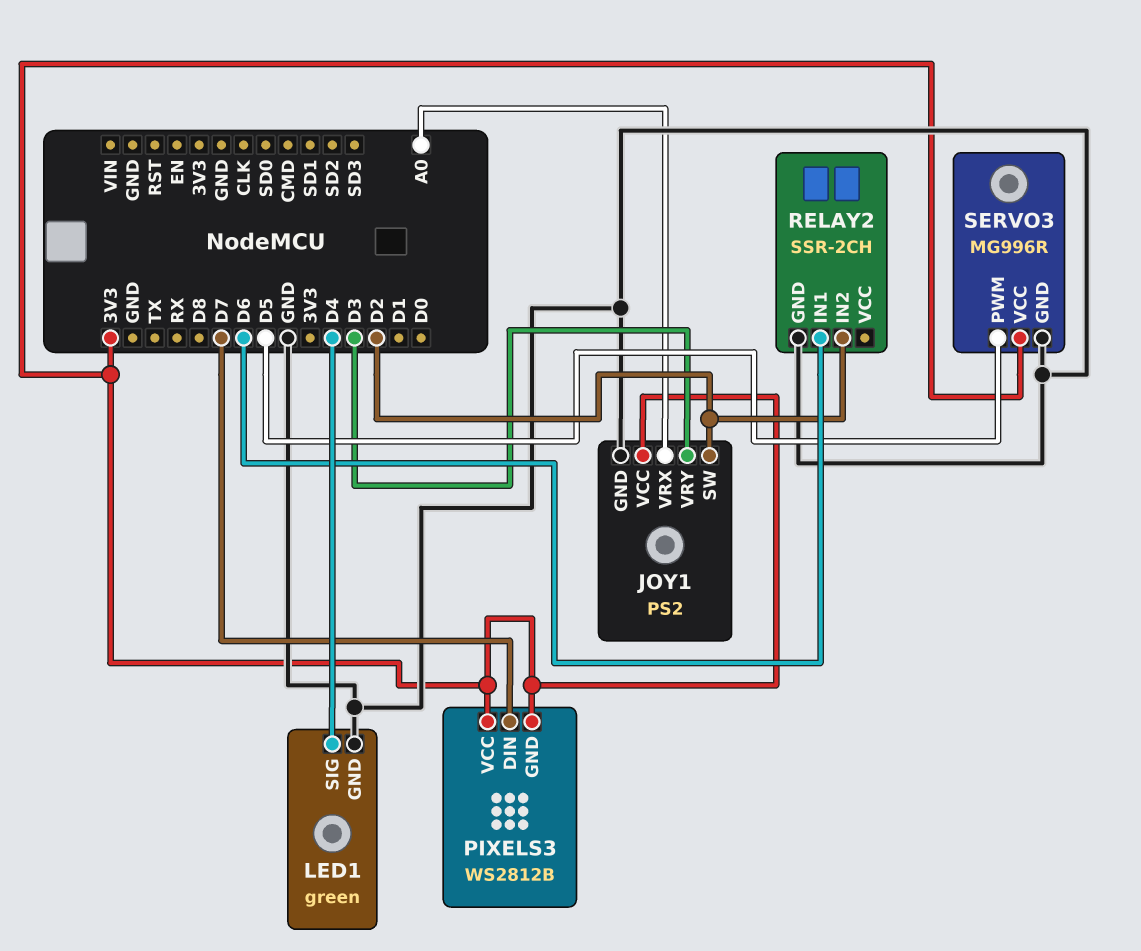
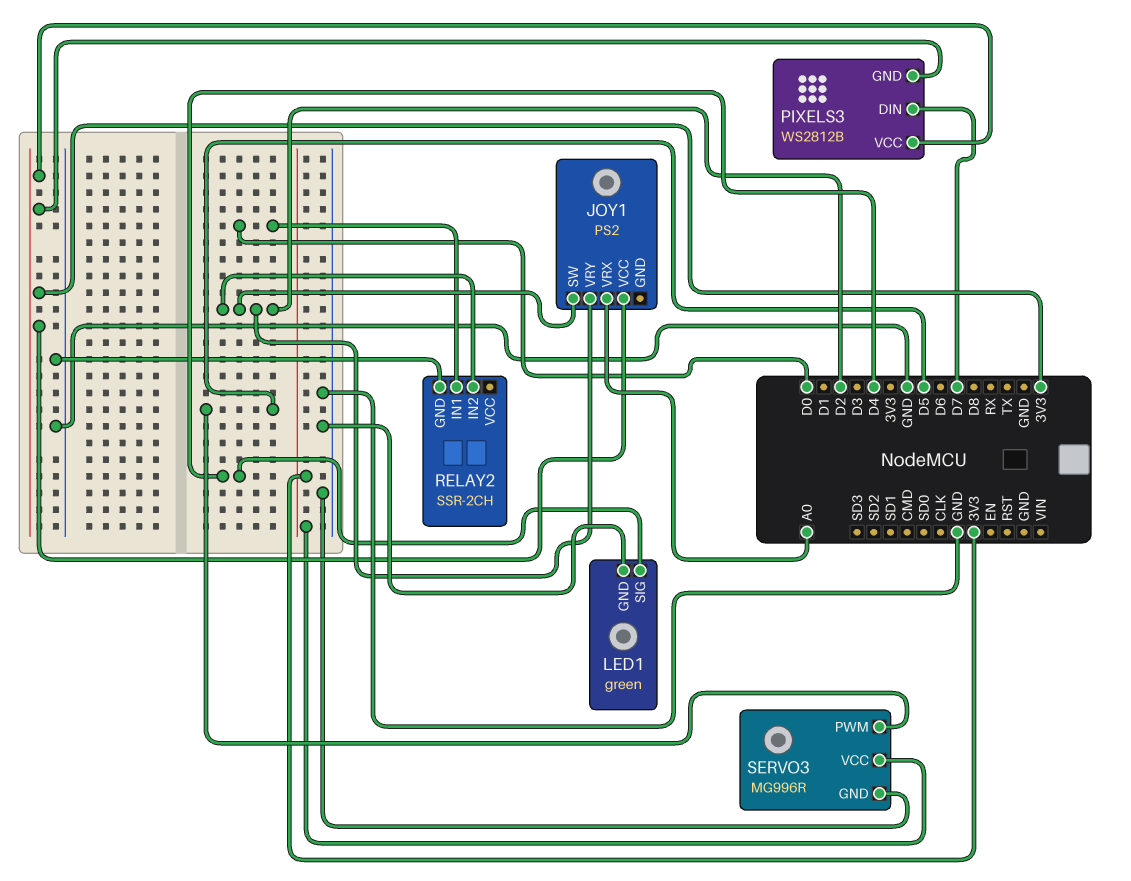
JOY1 pin GND: GND -> none
JOY1 pin VRY: D3 -> D2
RELAY2 pin IN1: D6 -> D0

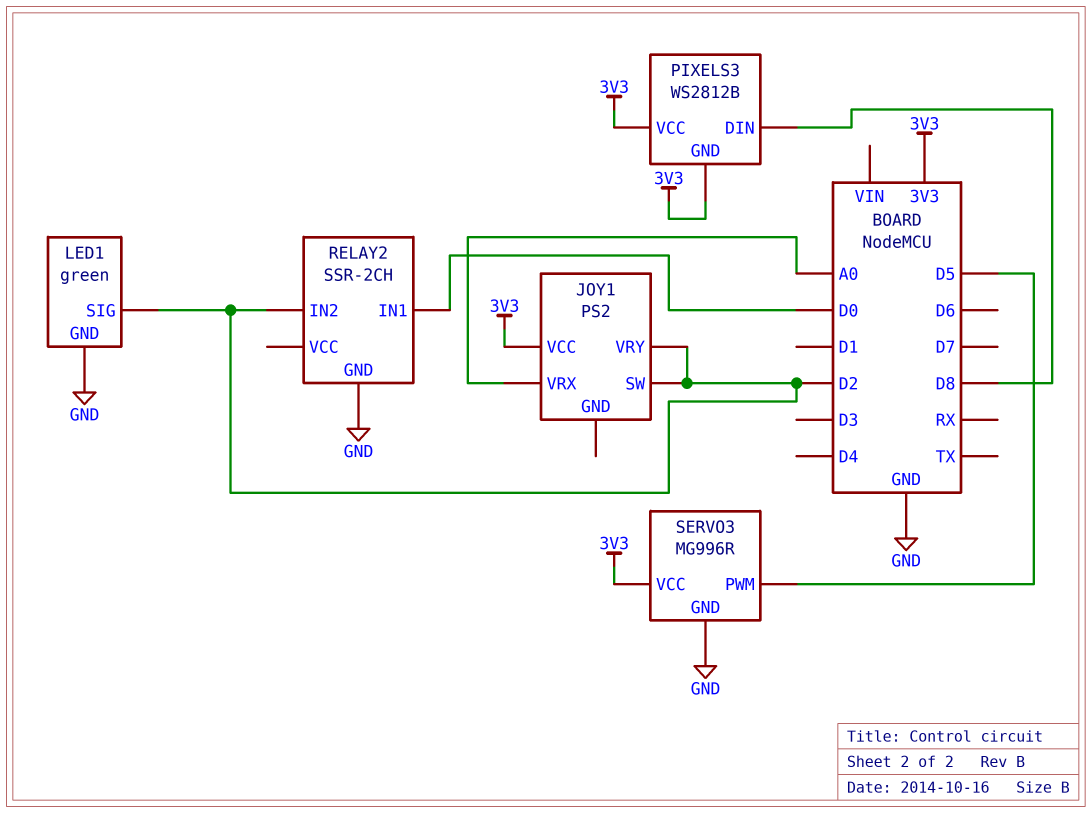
LED1 pin SIG: D4 -> D2
PIXELS3 pin DIN: D7 -> D8

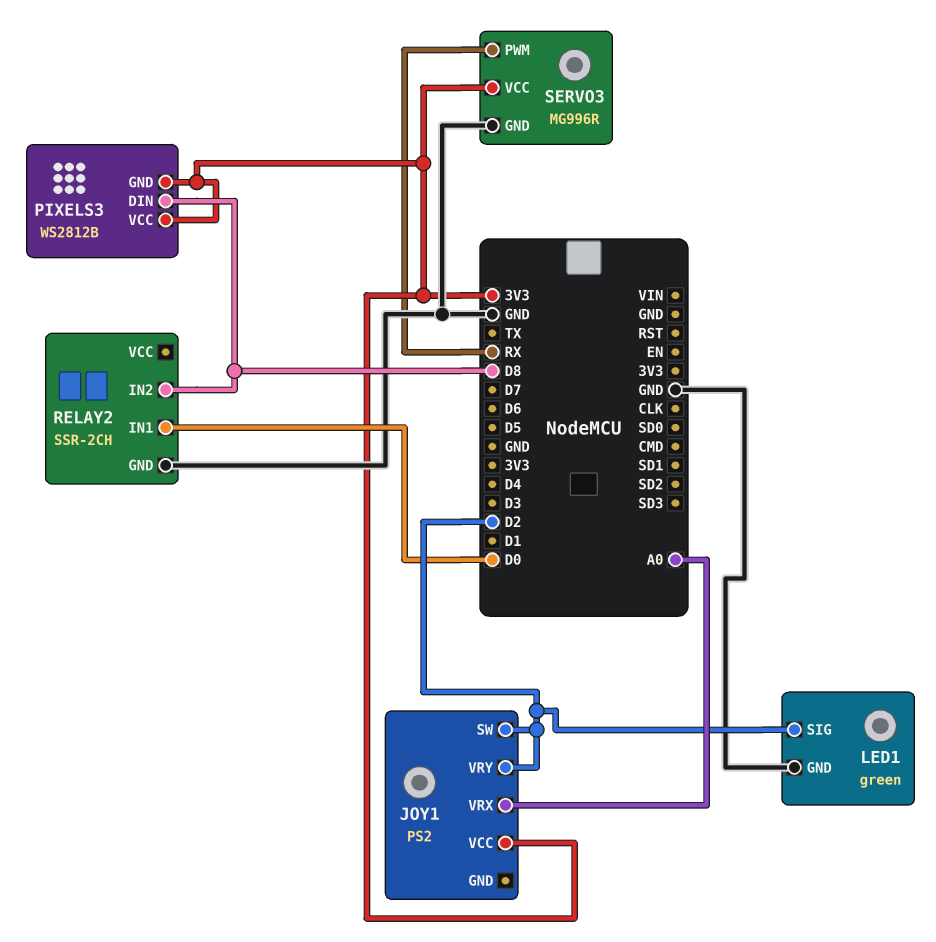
RELAY2 pin IN2: D2 -> D8
SERVO3 pin PWM: D5 -> RX

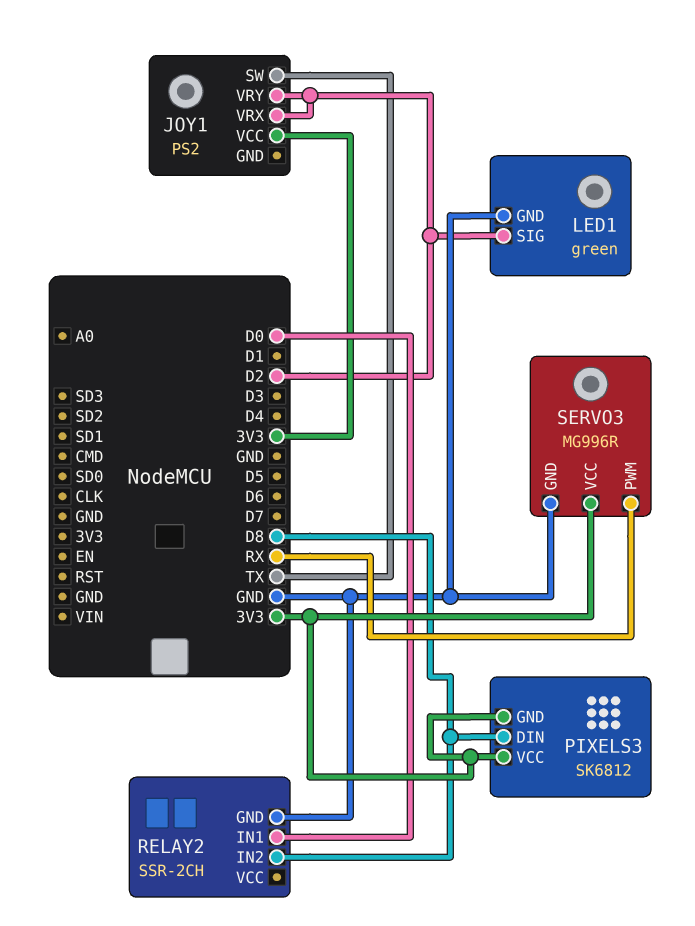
JOY1 pin SW: D2 -> TX
JOY1 pin VRX: A0 -> D2
PIXELS3: WS2812B -> SK6812

